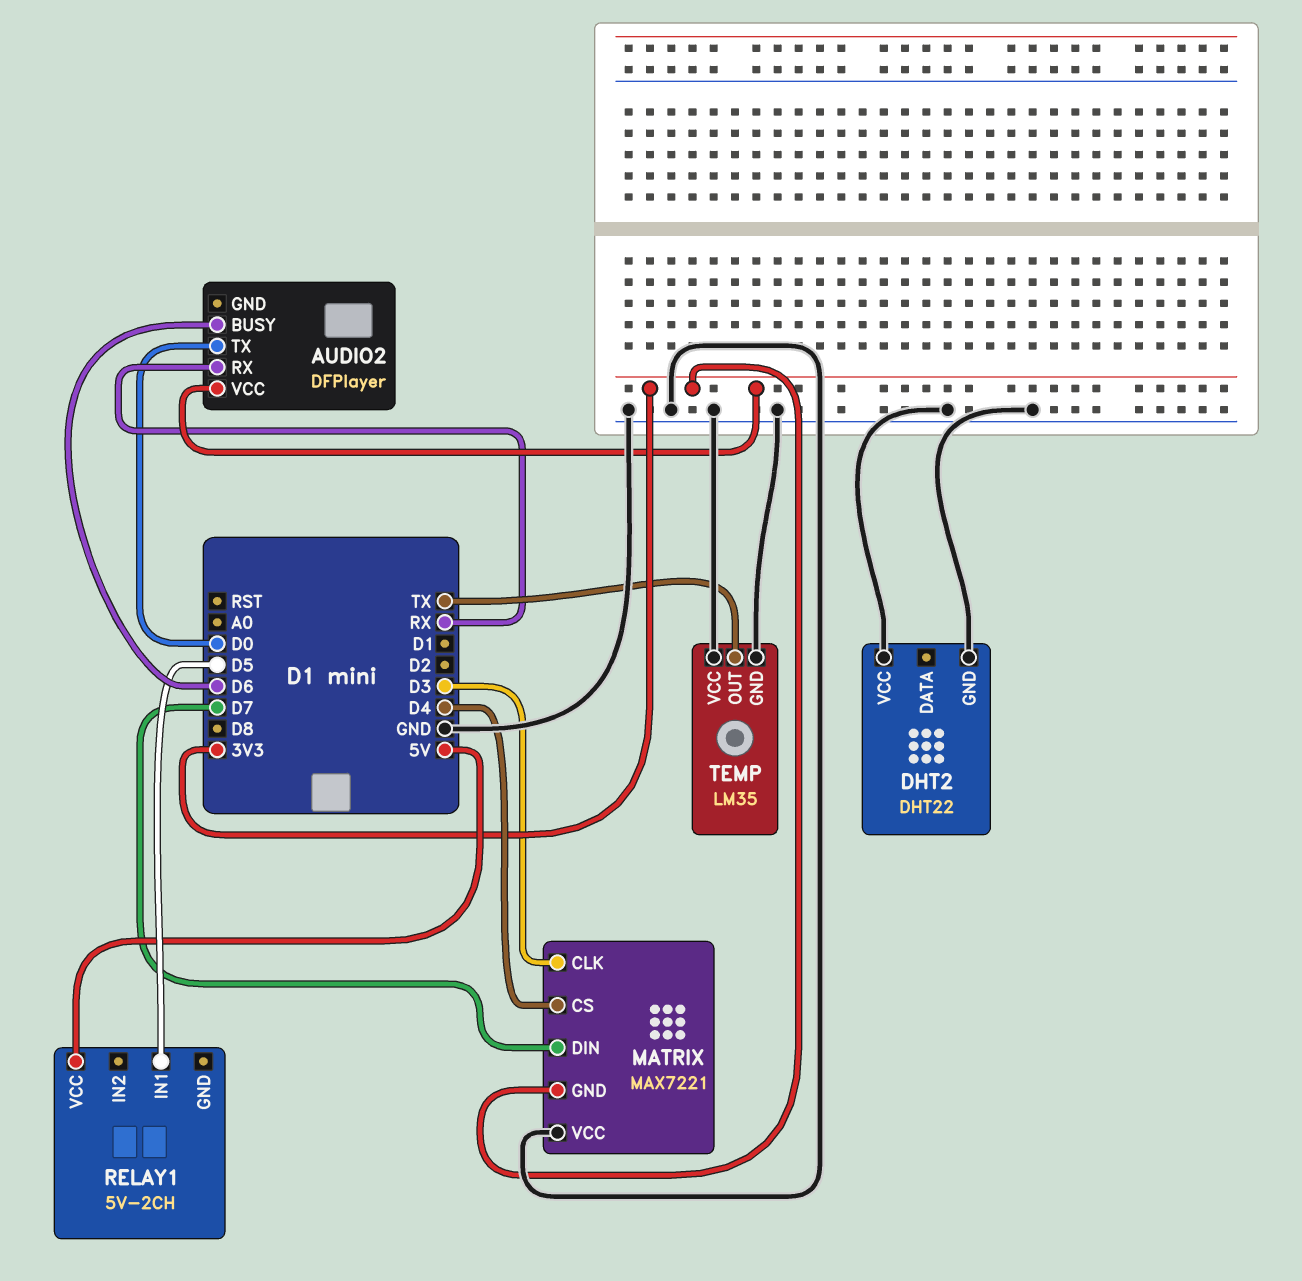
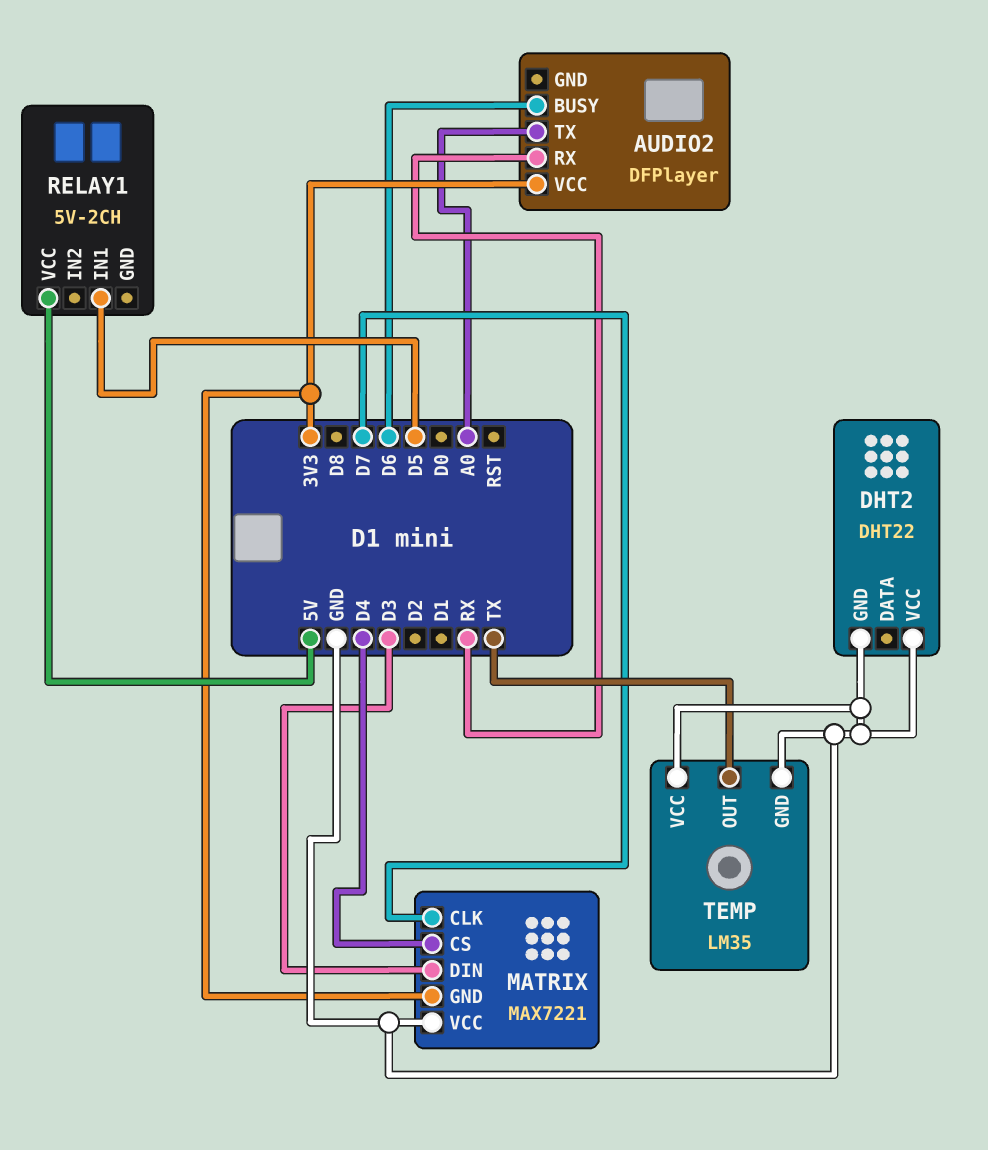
AUDIO2 pin TX: D0 -> A0
MATRIX pin CLK: D3 -> D7
MATRIX pin DIN: D7 -> D3

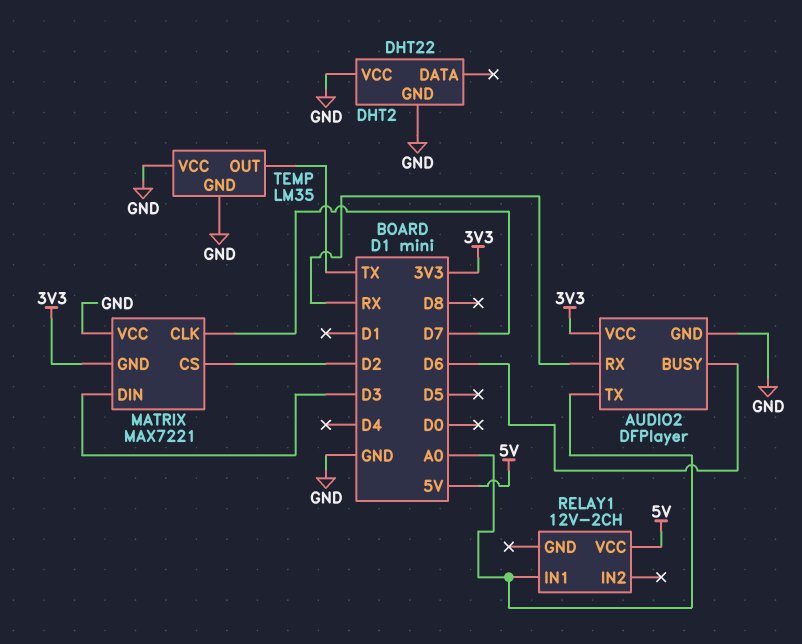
AUDIO2 pin GND: none -> GND
MATRIX pin CS: D4 -> D2
RELAY1: 5V-2CH -> 12V-2CH
RELAY1 pin IN1: D5 -> A0

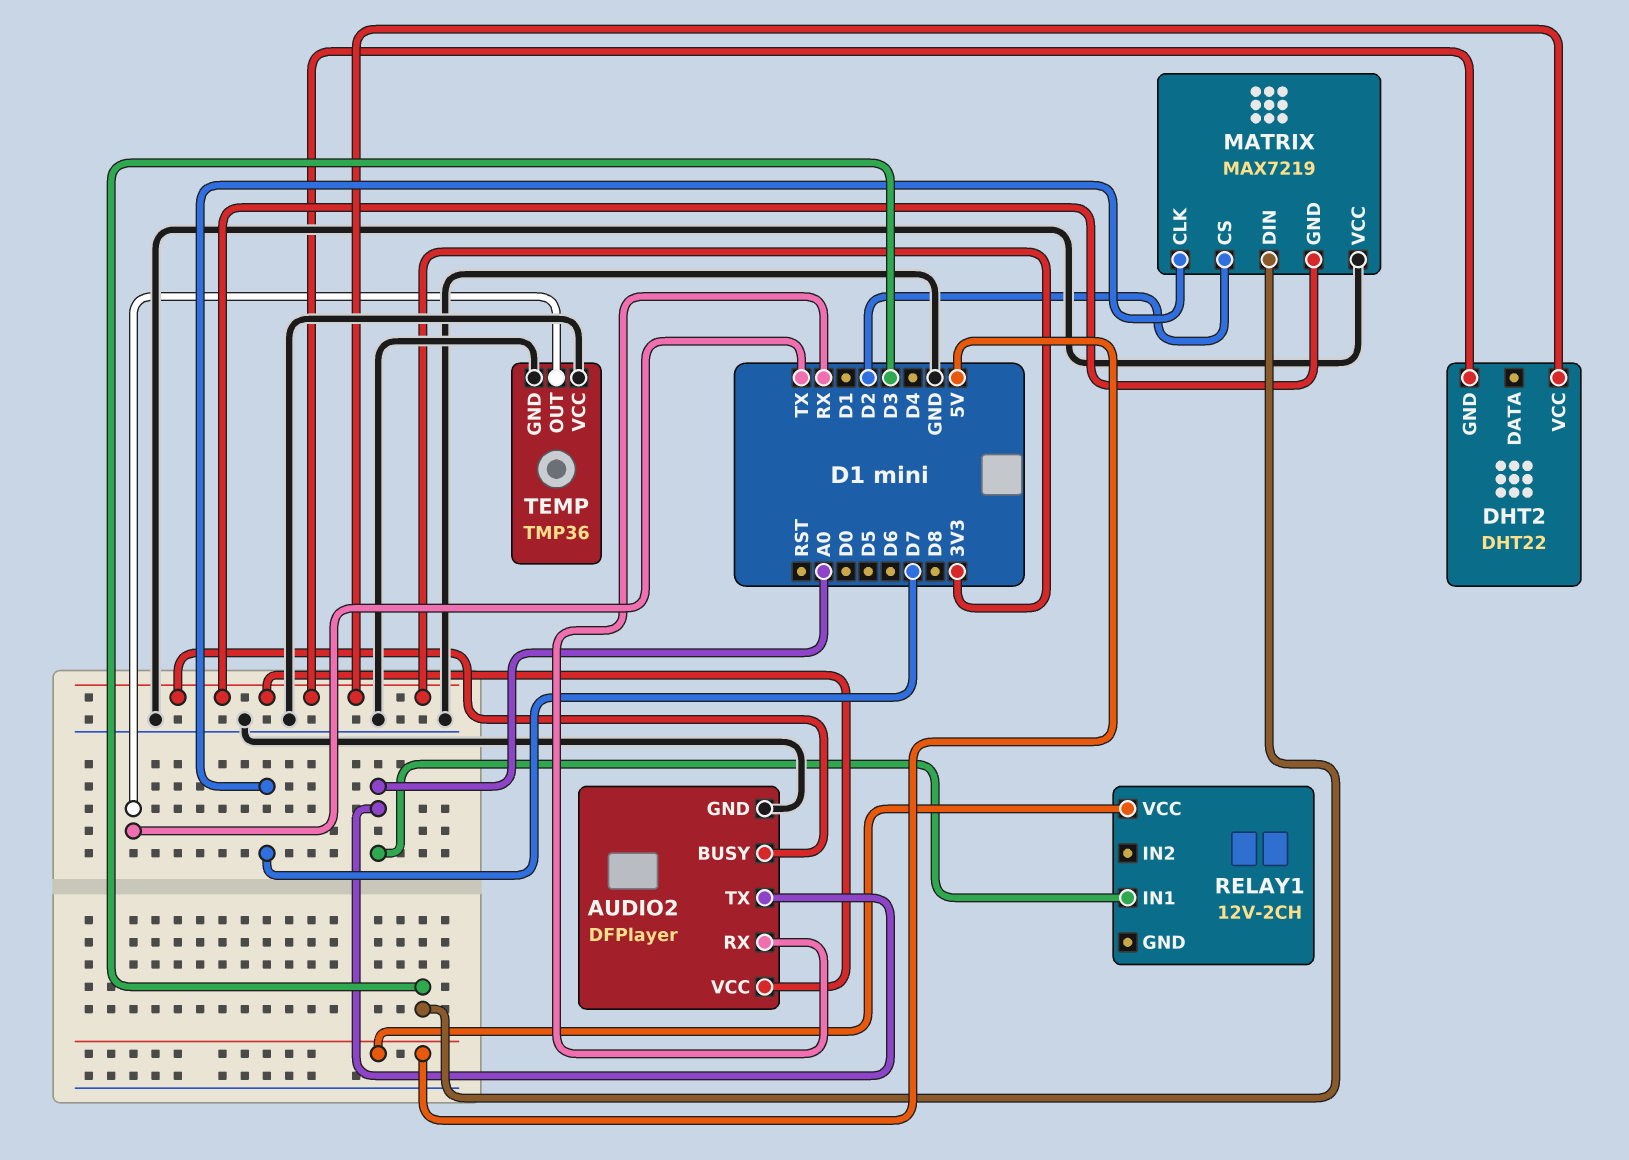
AUDIO2 pin BUSY: D6 -> 3V3
DHT2 pin GND: GND -> 3V3
DHT2 pin VCC: GND -> 3V3
MATRIX: MAX7221 -> MAX7219
TEMP: LM35 -> TMP36

